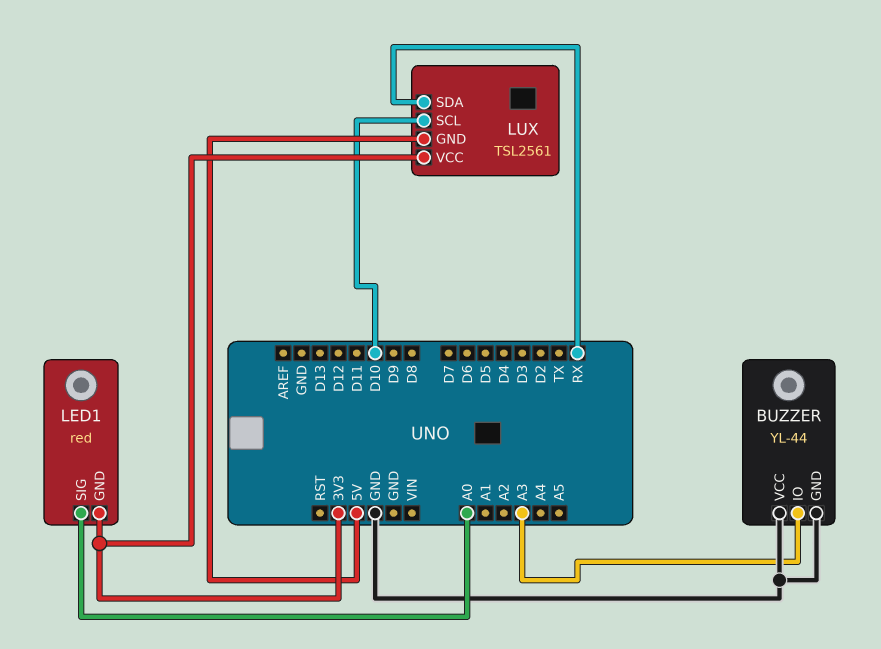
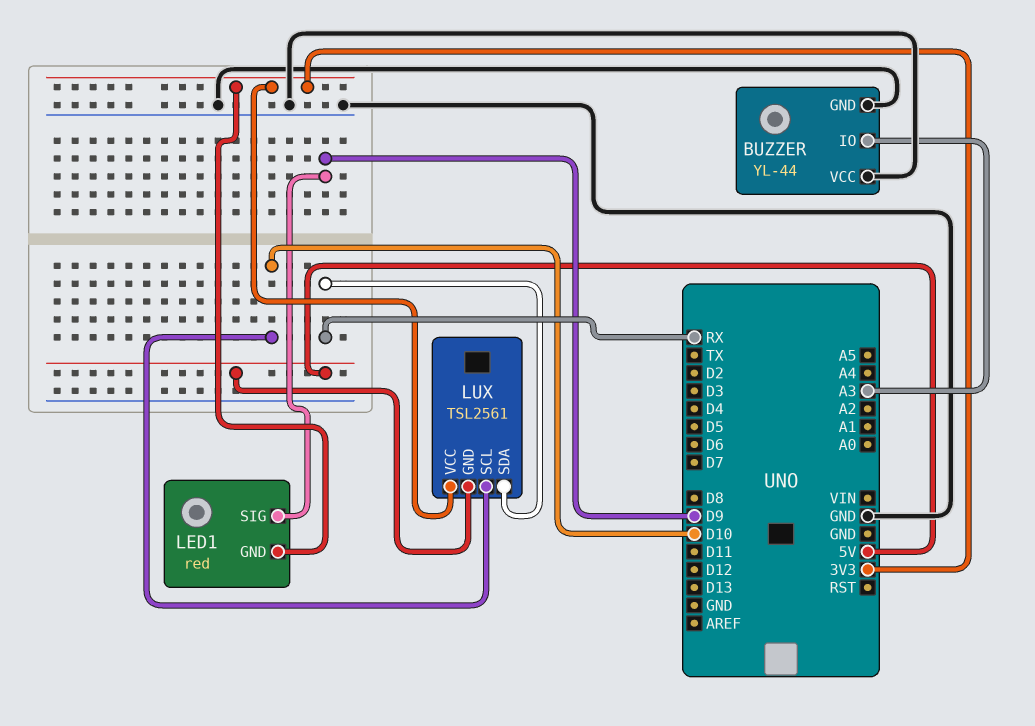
LED1 pin SIG: A0 -> D9

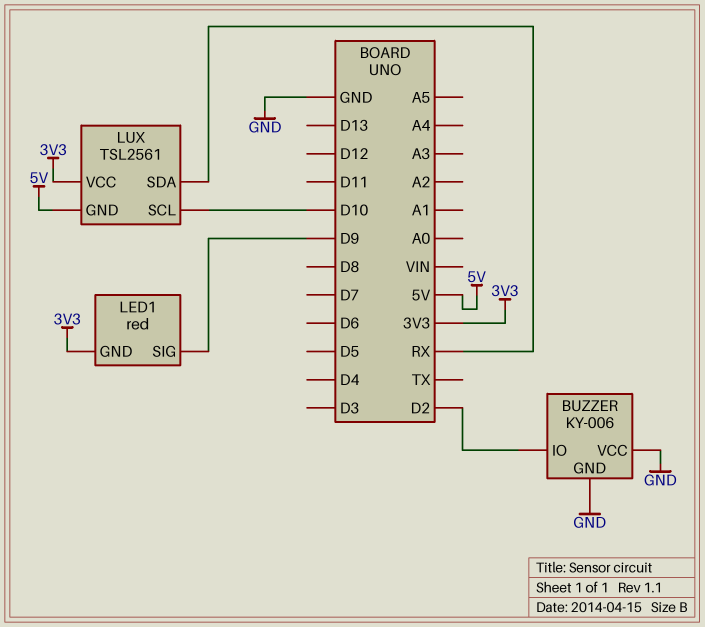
BUZZER: YL-44 -> KY-006
BUZZER pin IO: A3 -> D2

